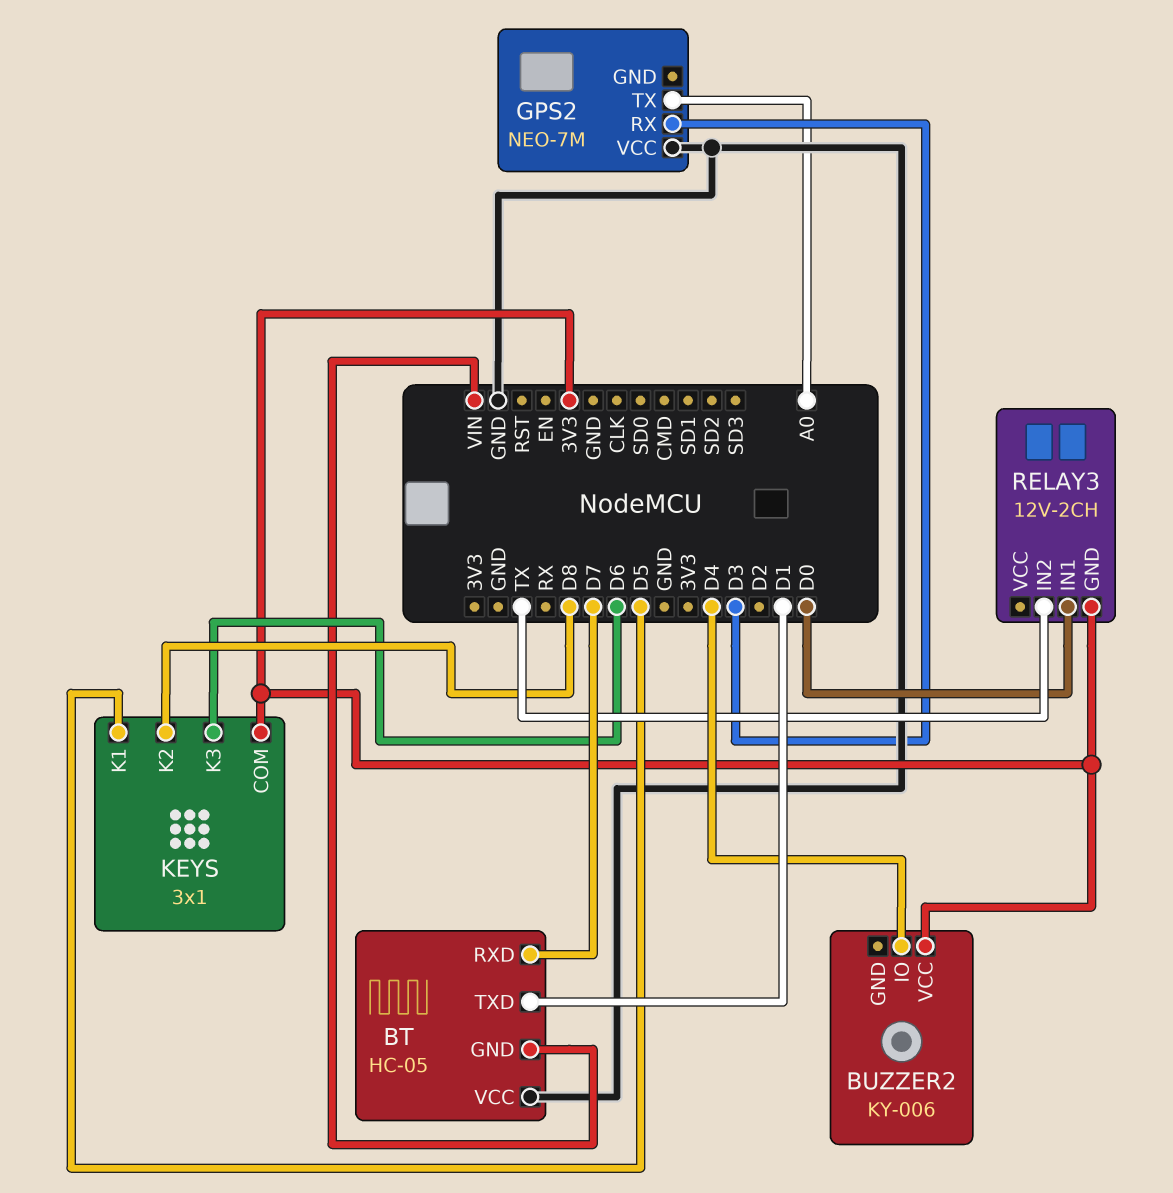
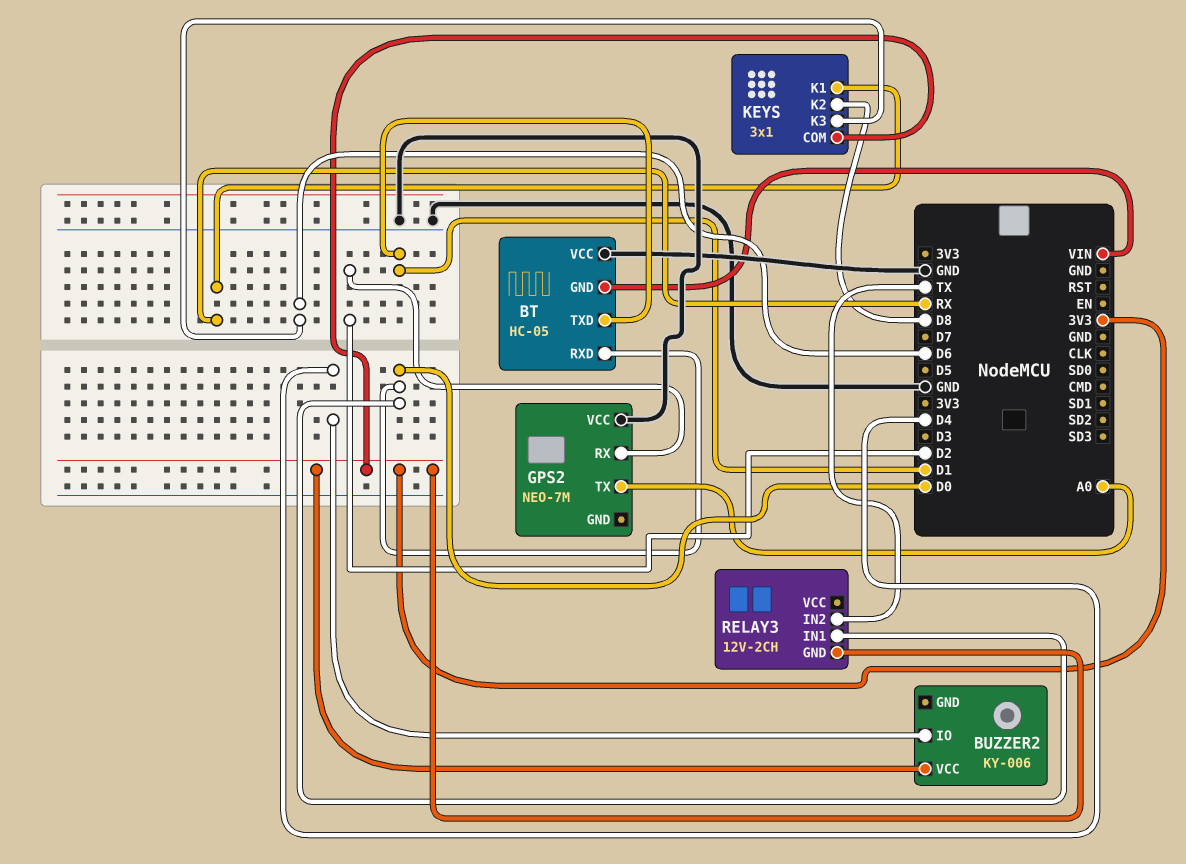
BT pin RXD: D7 -> D0
GPS2 pin RX: D3 -> D2
KEYS pin K1: D5 -> RX

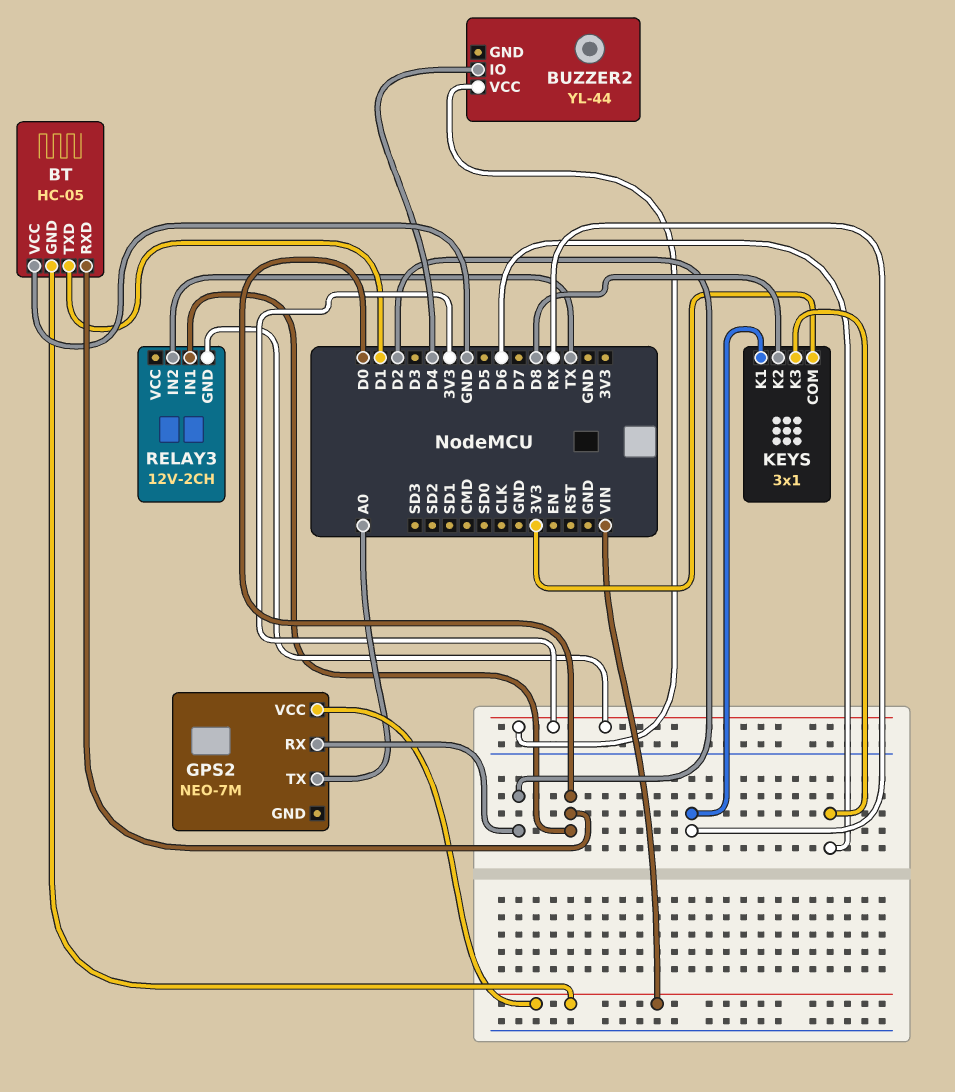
BUZZER2: KY-006 -> YL-44
GPS2 pin VCC: GND -> VIN

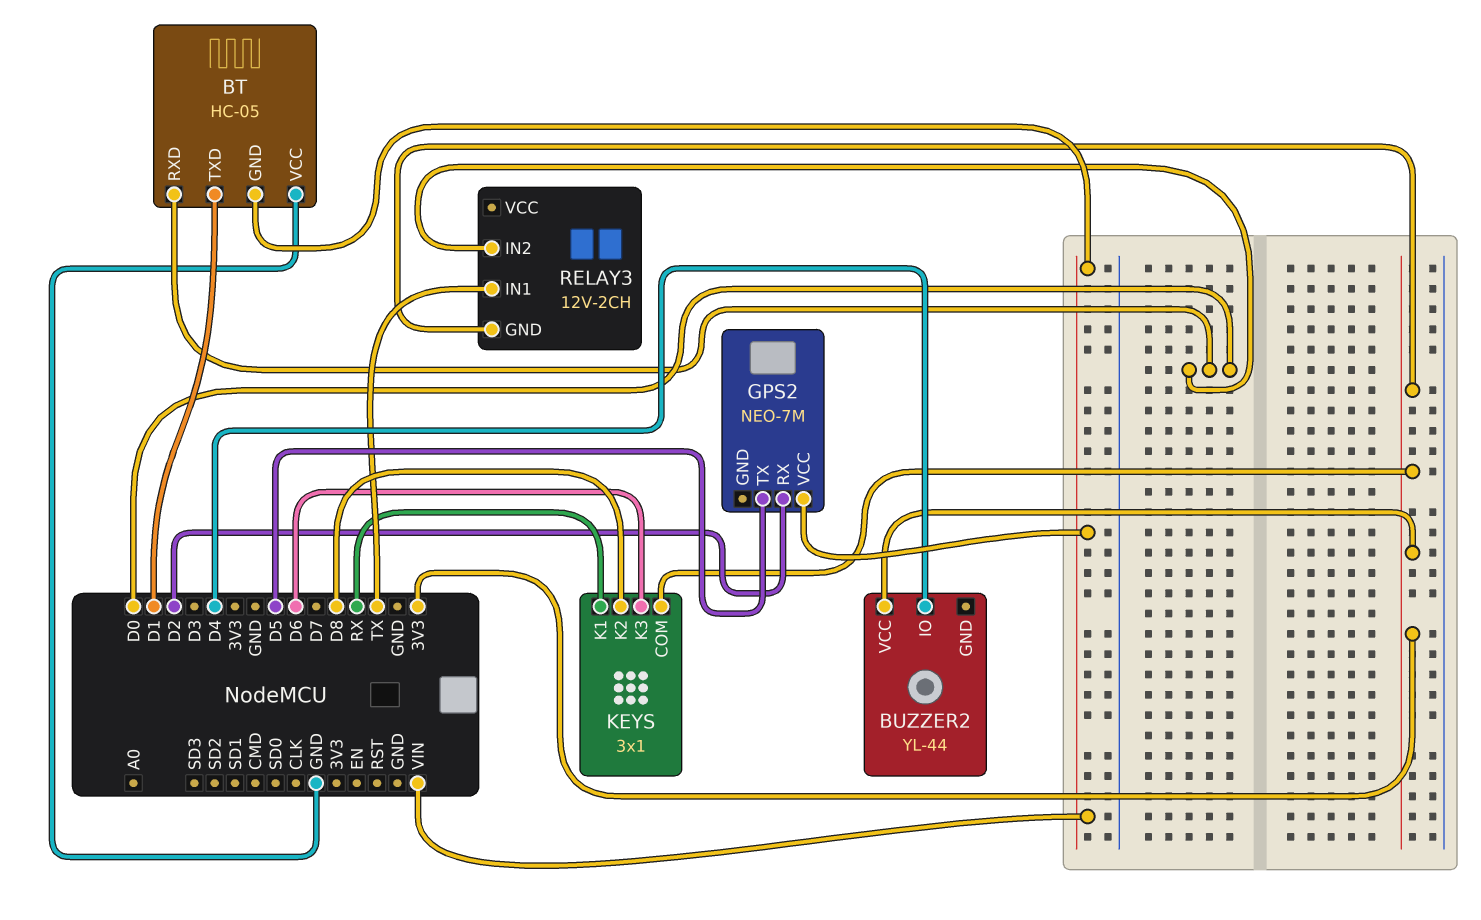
GPS2 pin TX: A0 -> D5
RELAY3 pin IN1: D0 -> TX
RELAY3 pin IN2: TX -> D0

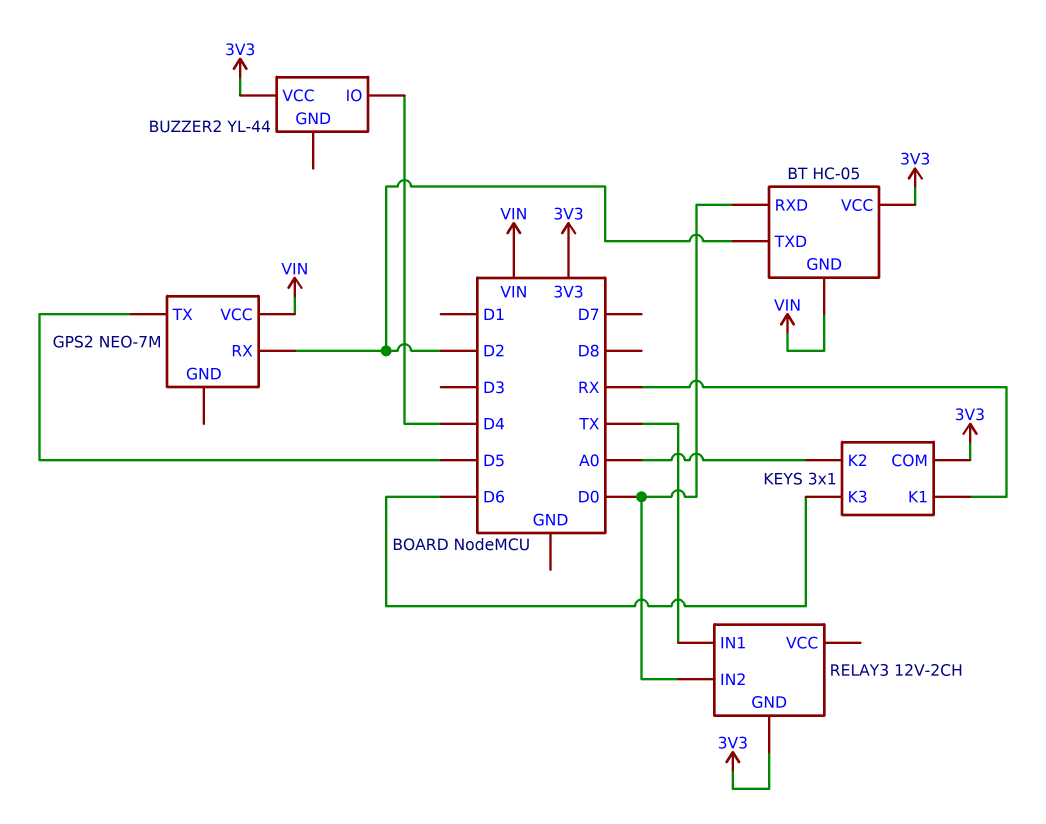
BT pin TXD: D1 -> D2
BT pin VCC: GND -> 3V3
KEYS pin K2: D8 -> A0

